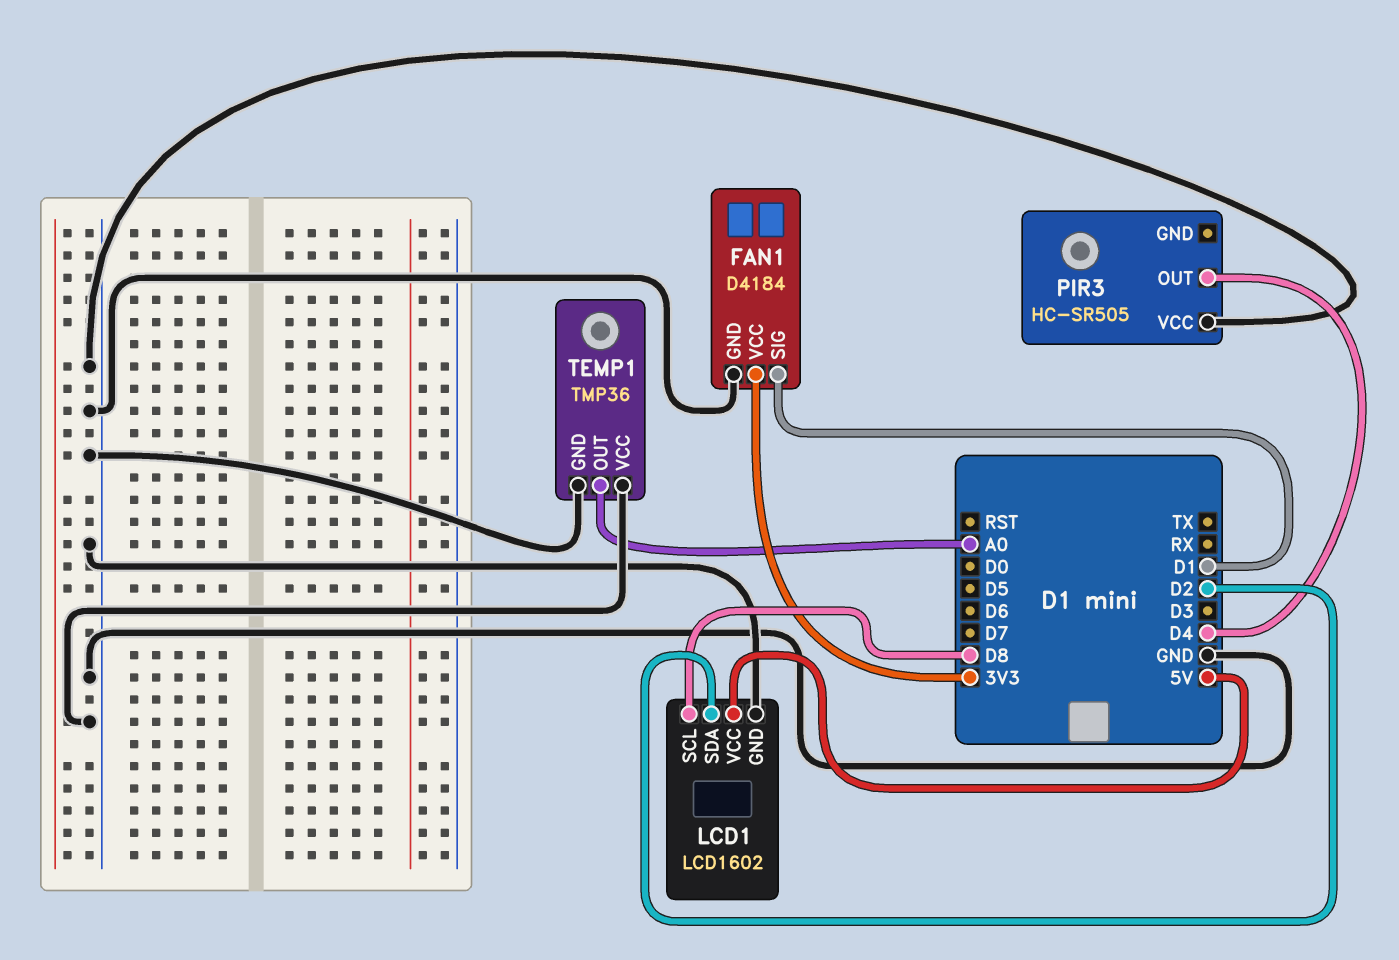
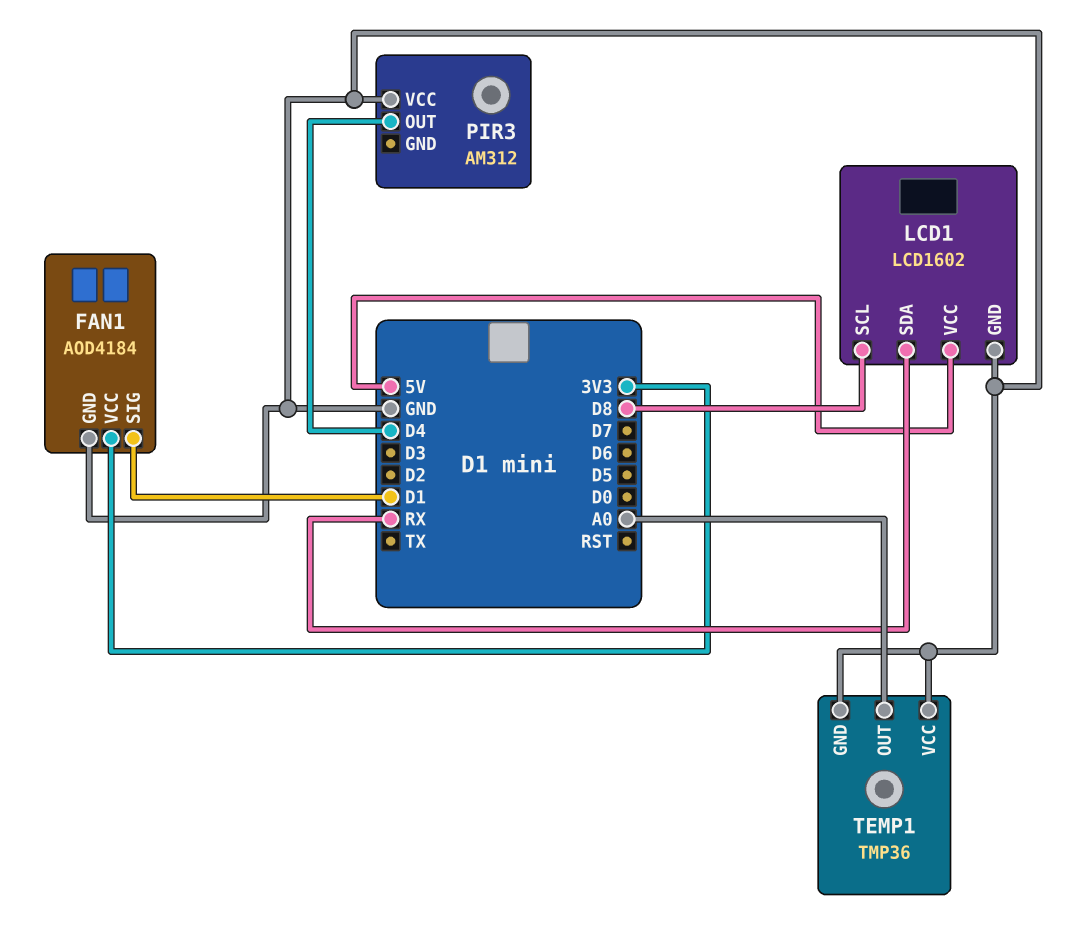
FAN1: D4184 -> AOD4184
LCD1 pin SDA: D2 -> RX
PIR3: HC-SR505 -> AM312

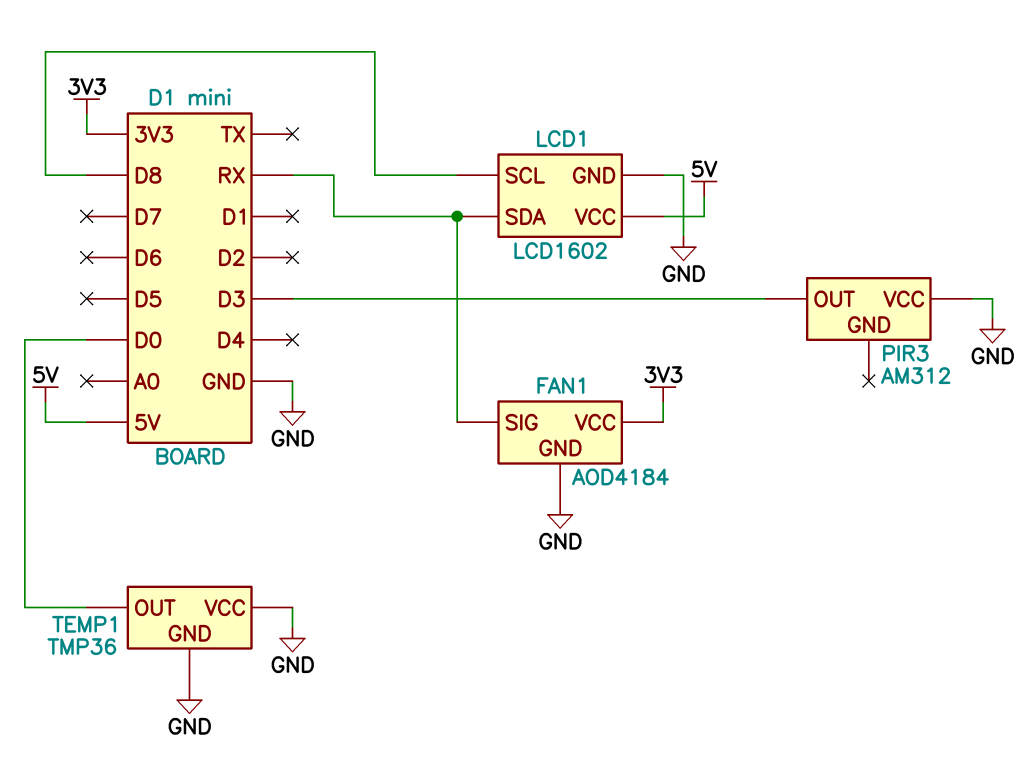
FAN1 pin SIG: D1 -> RX
PIR3 pin OUT: D4 -> D3
TEMP1 pin OUT: A0 -> D0

